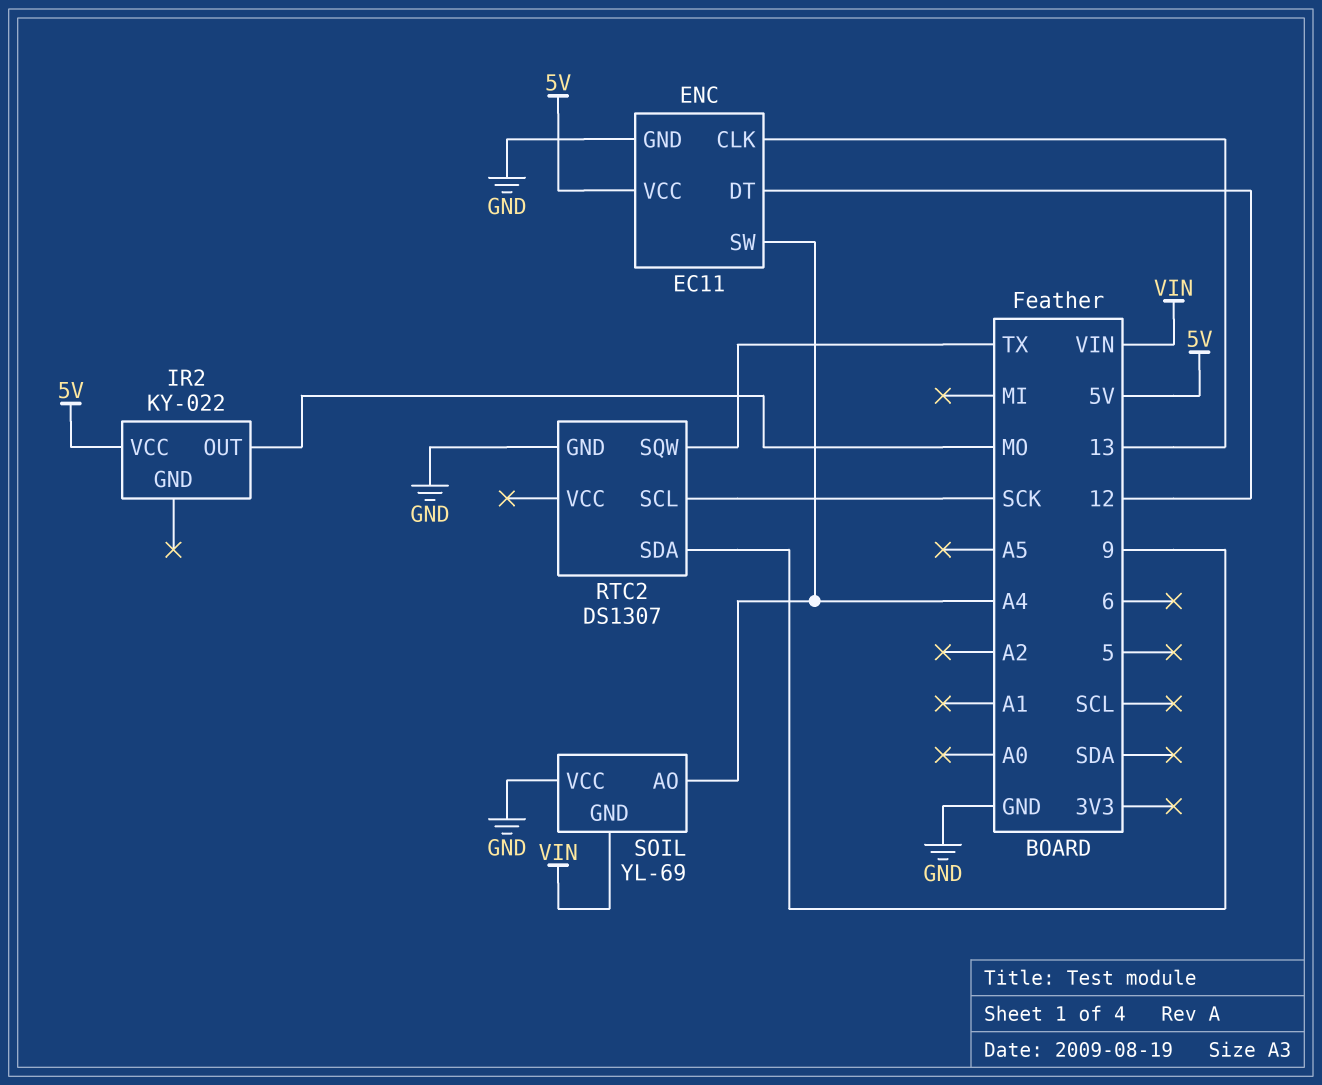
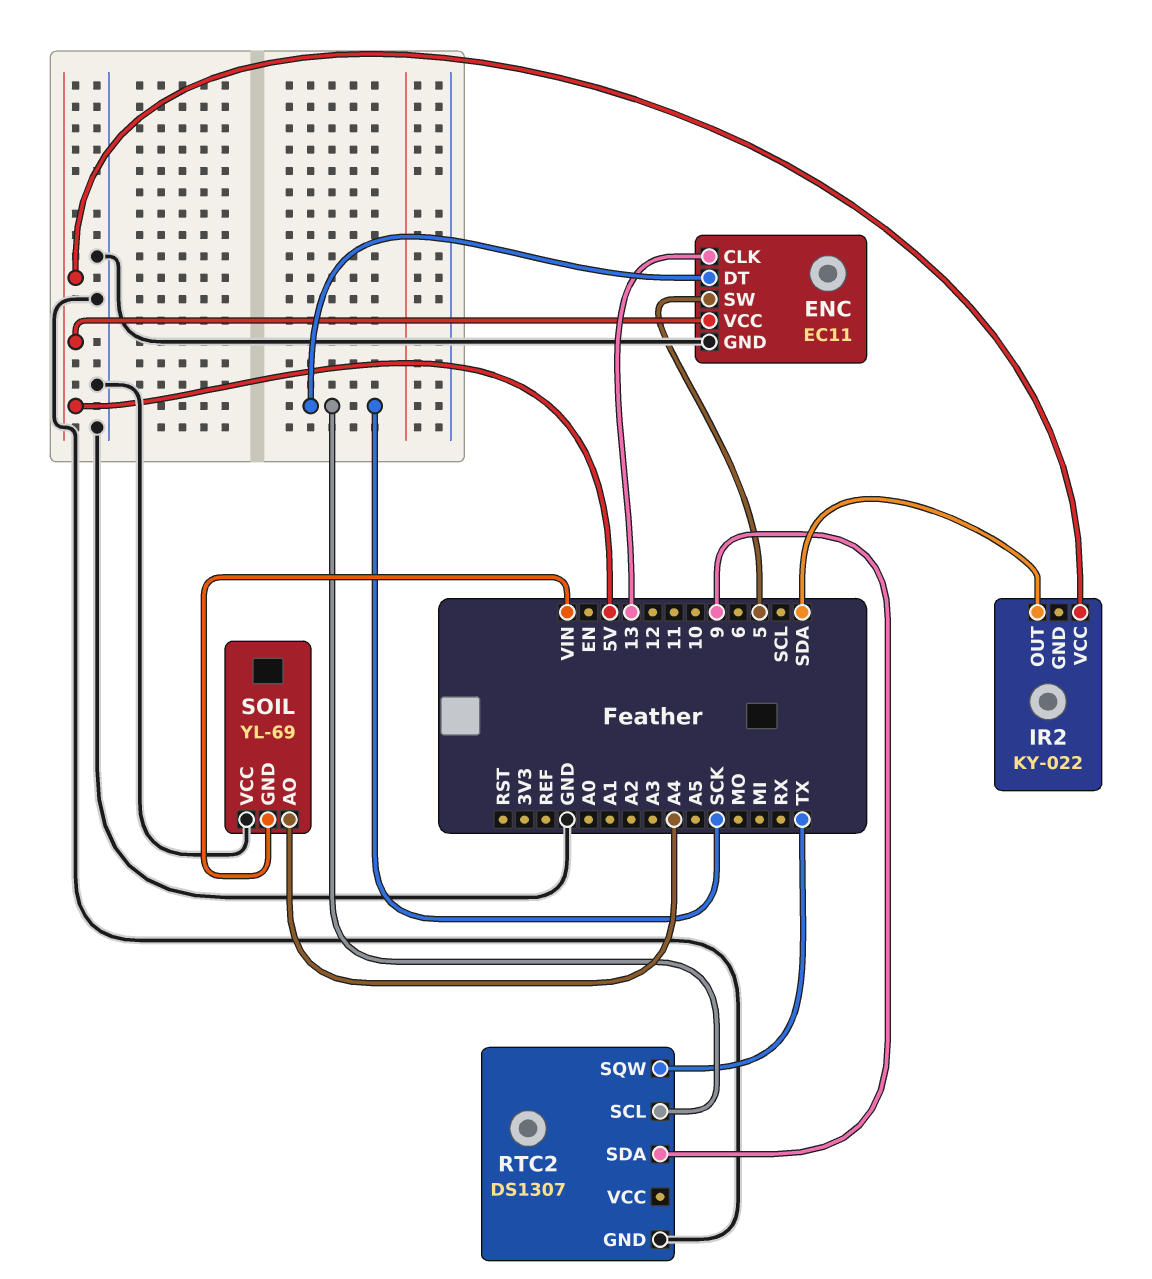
ENC pin DT: 12 -> SCK
ENC pin SW: A4 -> 5
IR2 pin OUT: MO -> SDA

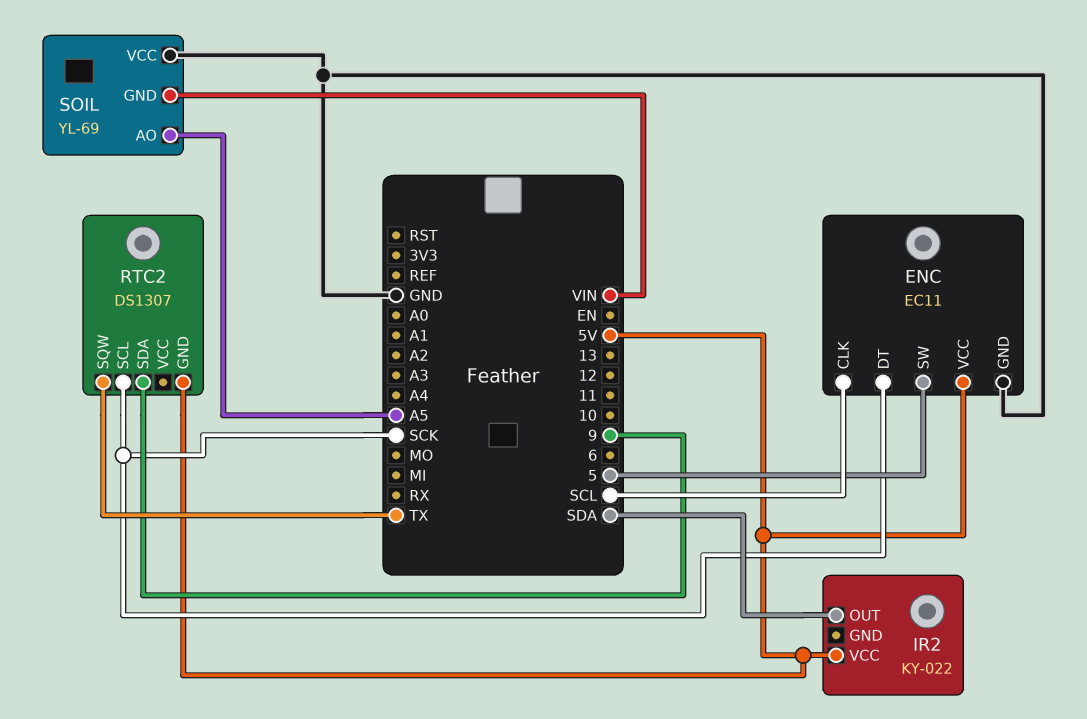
ENC pin CLK: 13 -> SCL
RTC2 pin GND: GND -> 5V
SOIL pin AO: A4 -> A5

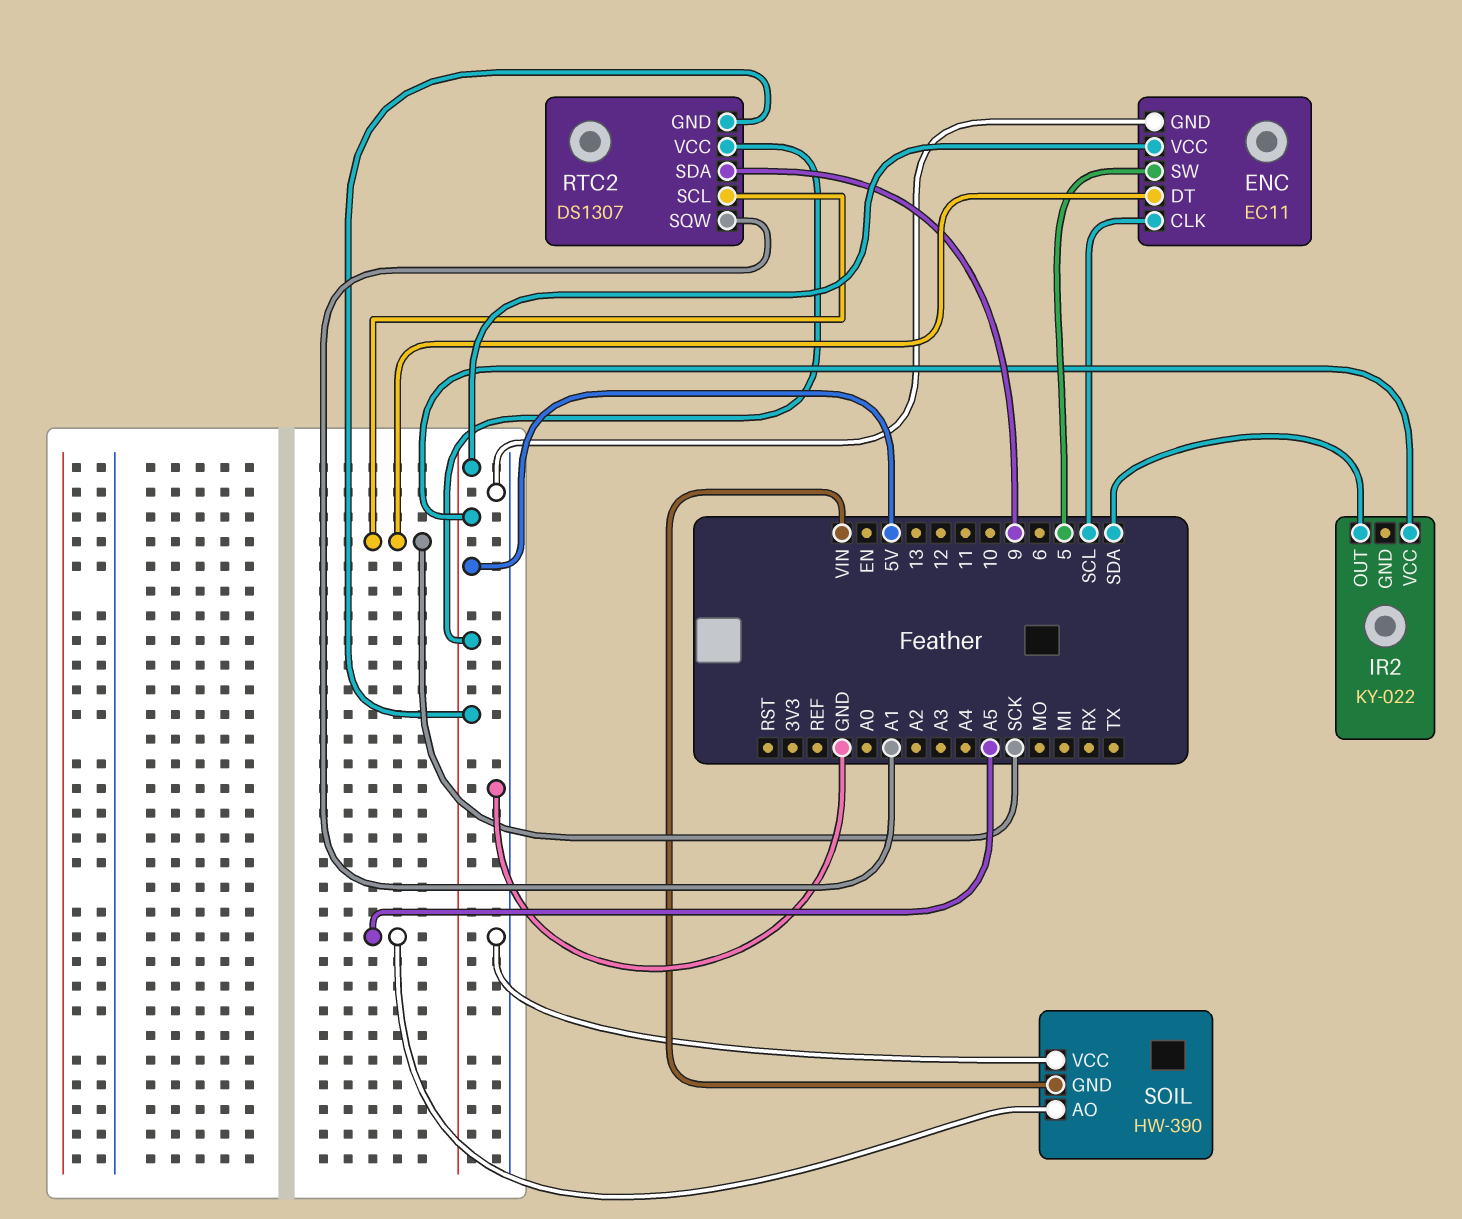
RTC2 pin SQW: TX -> A1
RTC2 pin VCC: none -> 5V
SOIL: YL-69 -> HW-390

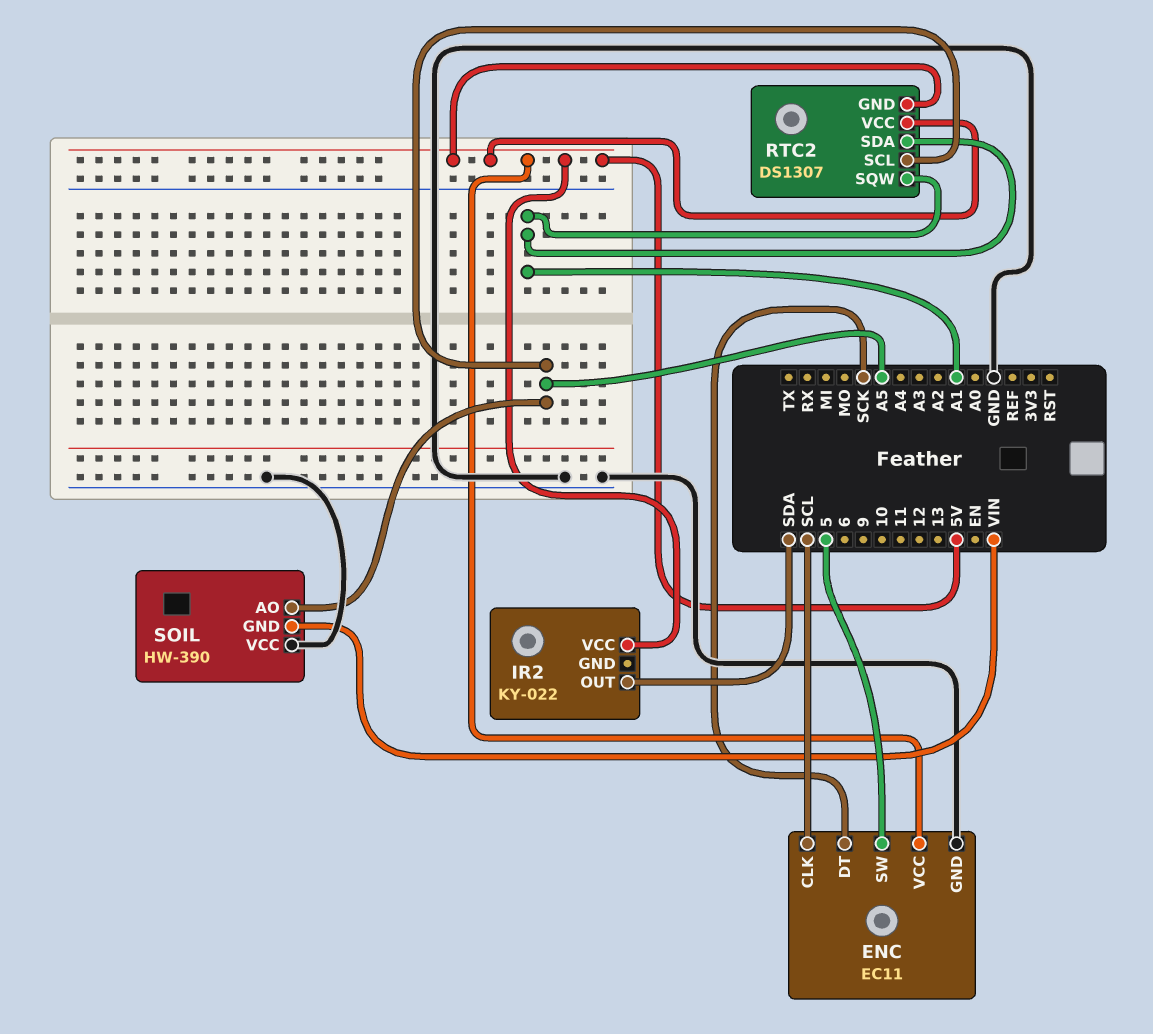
RTC2 pin SCL: SCK -> A5
RTC2 pin SDA: 9 -> A1

